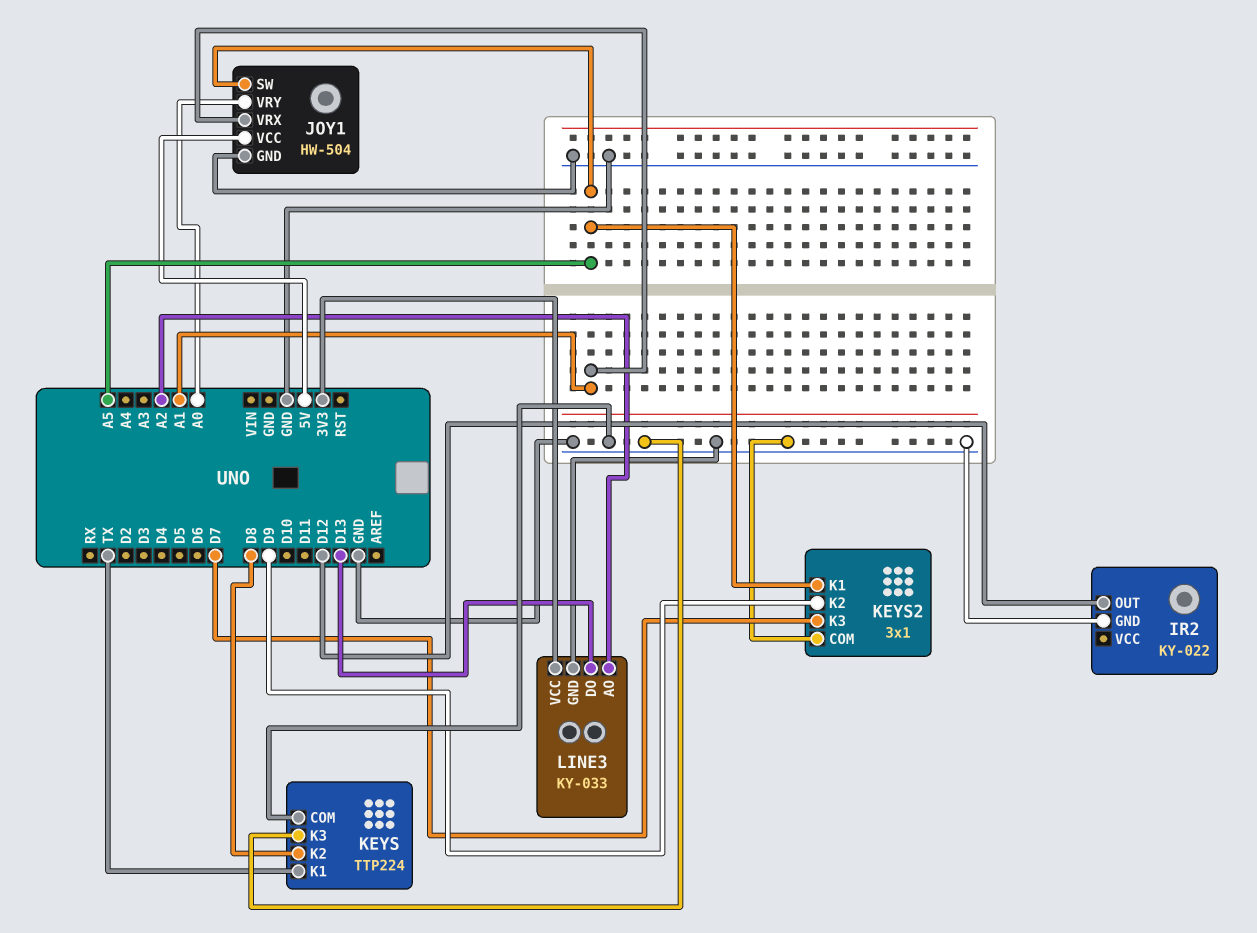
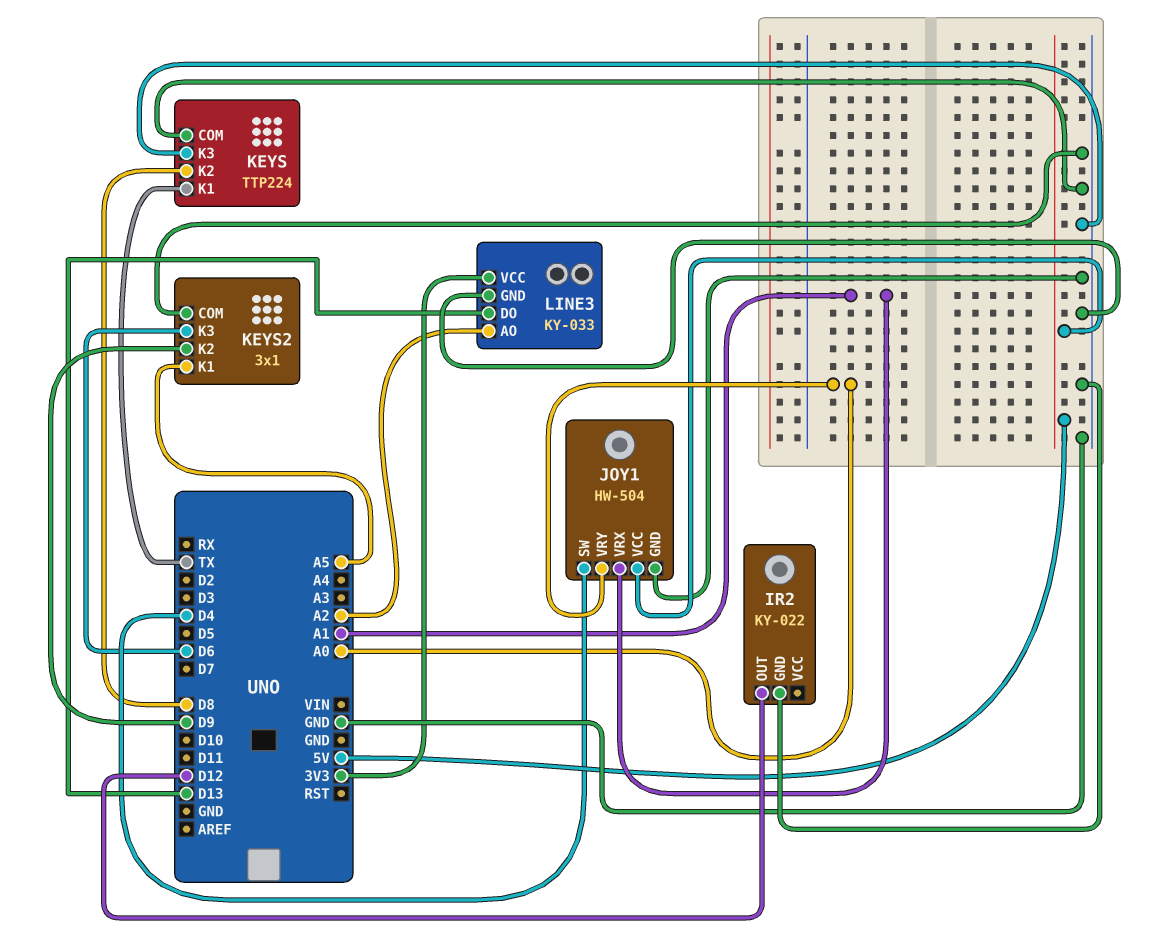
JOY1 pin SW: A5 -> D4
KEYS2 pin K3: D7 -> D6

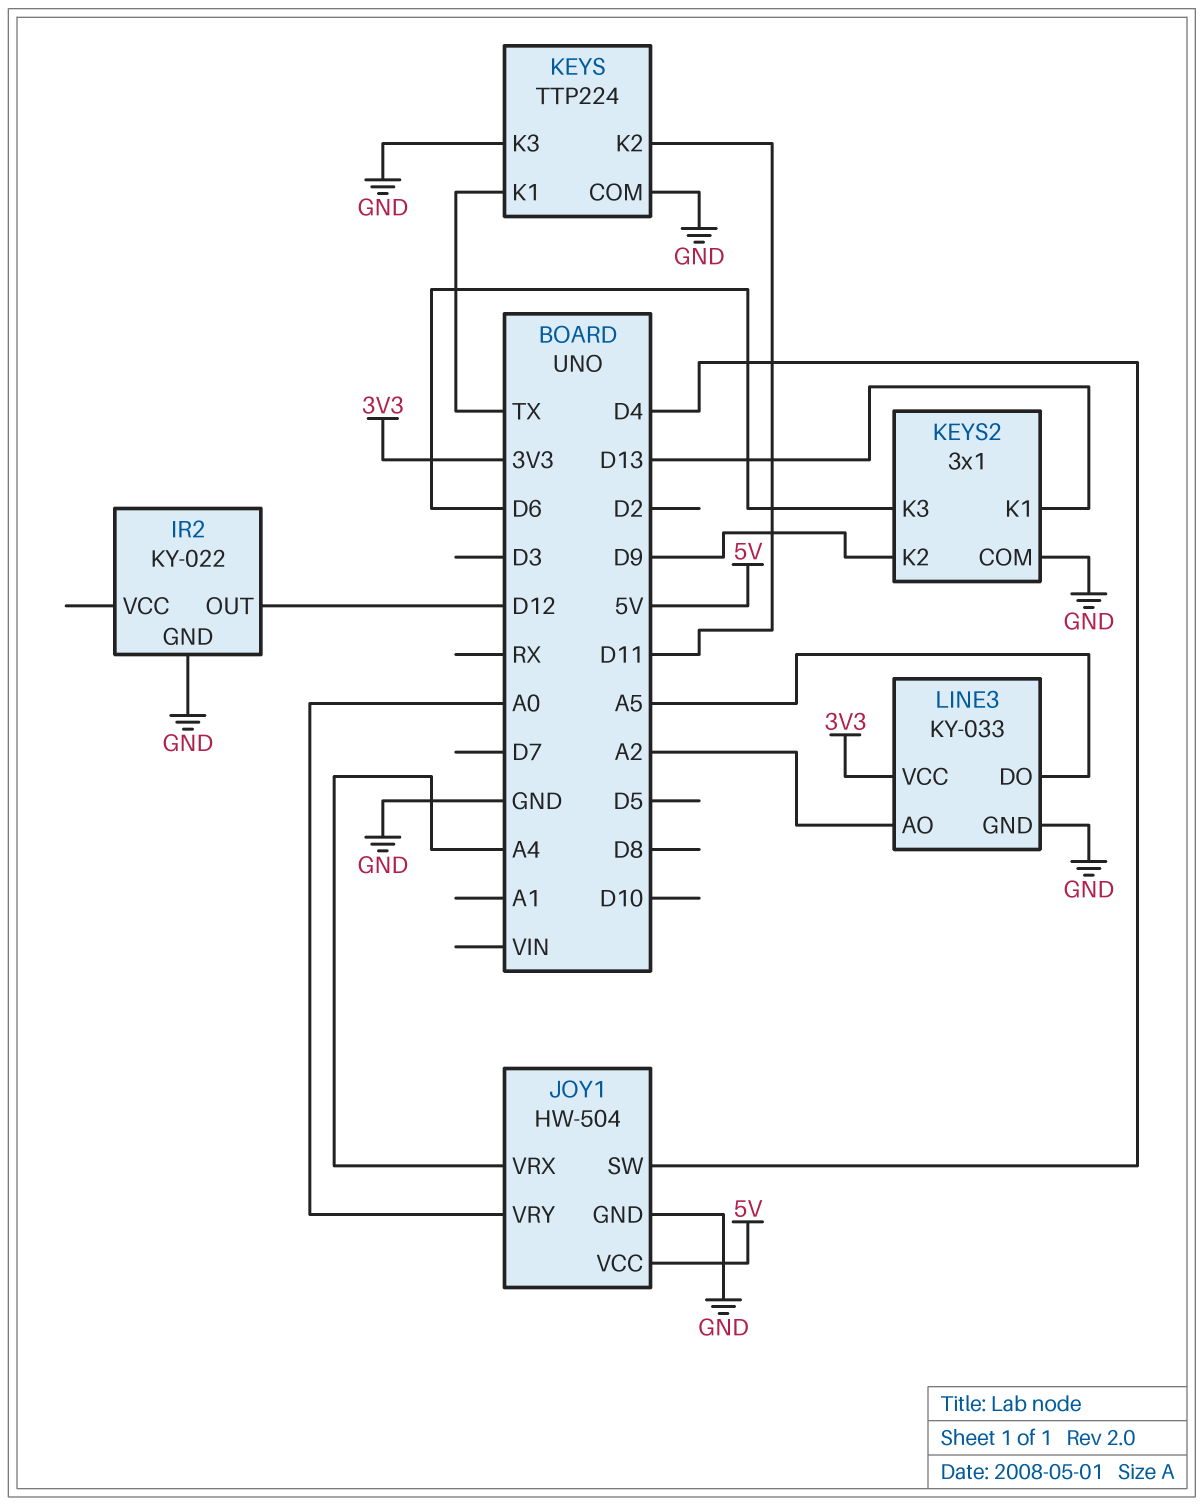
JOY1 pin VRX: A1 -> A4
KEYS pin K2: D8 -> D11
KEYS2 pin K1: A5 -> D13
LINE3 pin DO: D13 -> A5

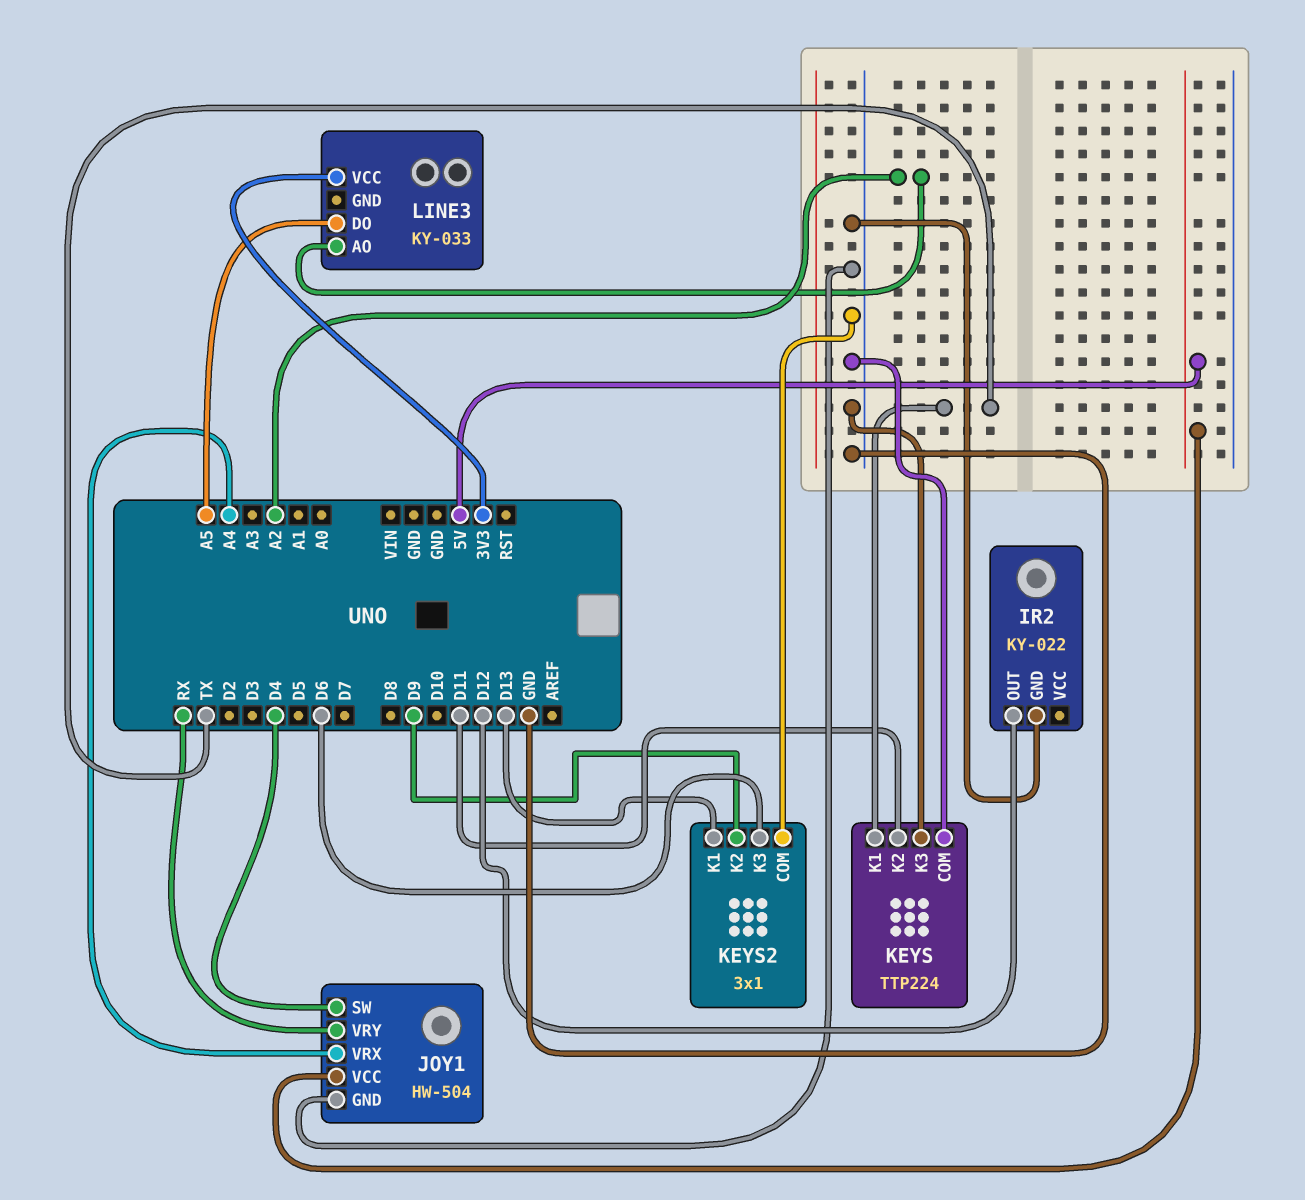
JOY1 pin VRY: A0 -> RX
LINE3 pin GND: GND -> none

